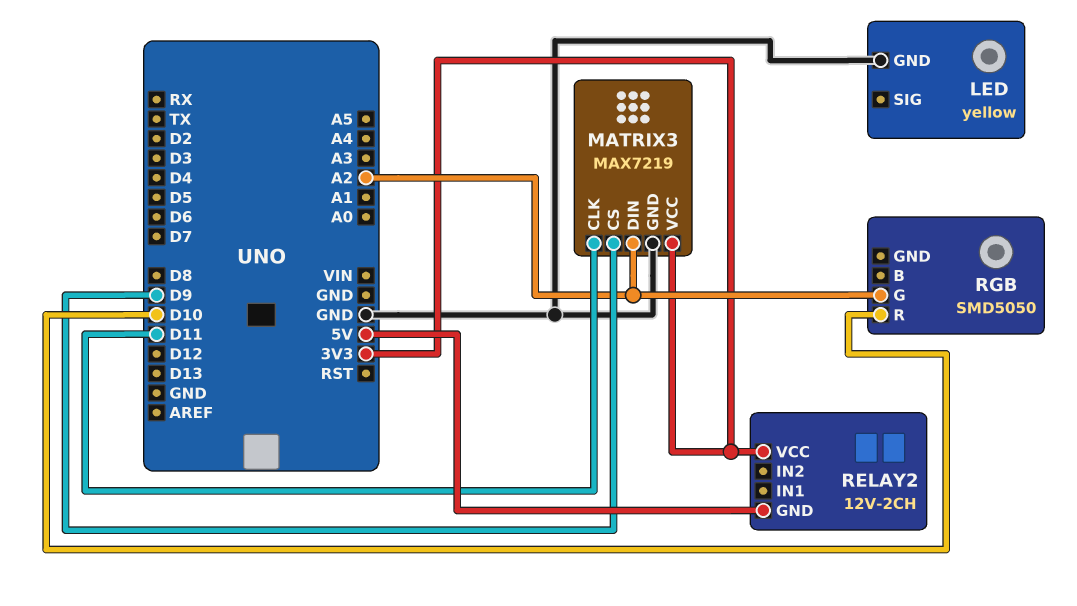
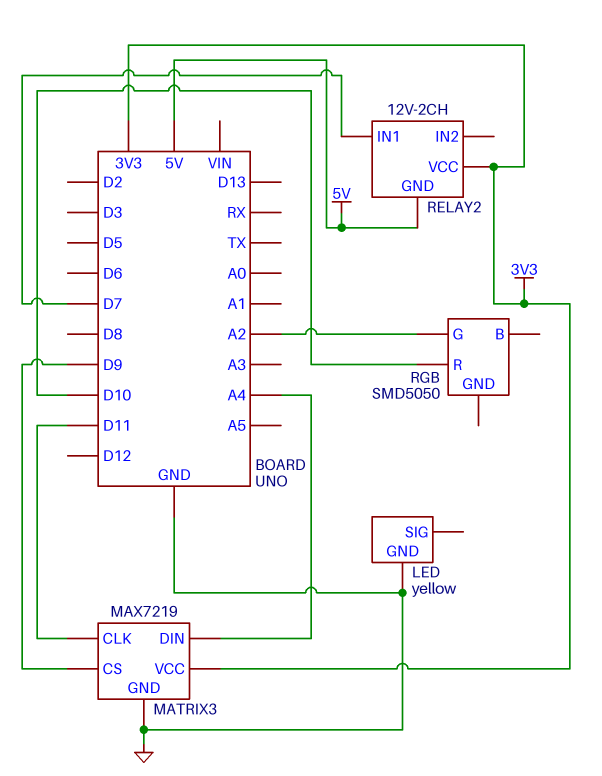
MATRIX3 pin DIN: A2 -> A4
RELAY2 pin IN1: none -> D7

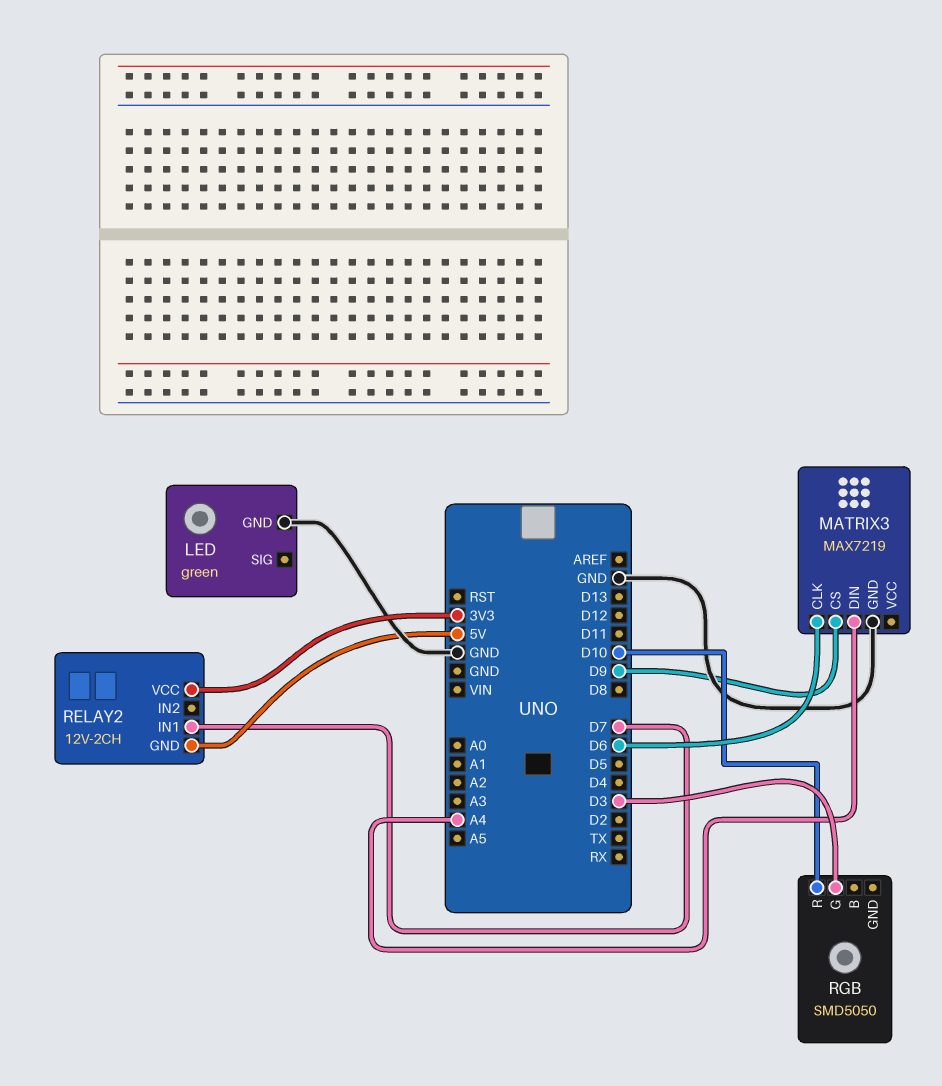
LED: yellow -> green
MATRIX3 pin CLK: D11 -> D6
MATRIX3 pin VCC: 3V3 -> none
RGB pin G: A2 -> D3

